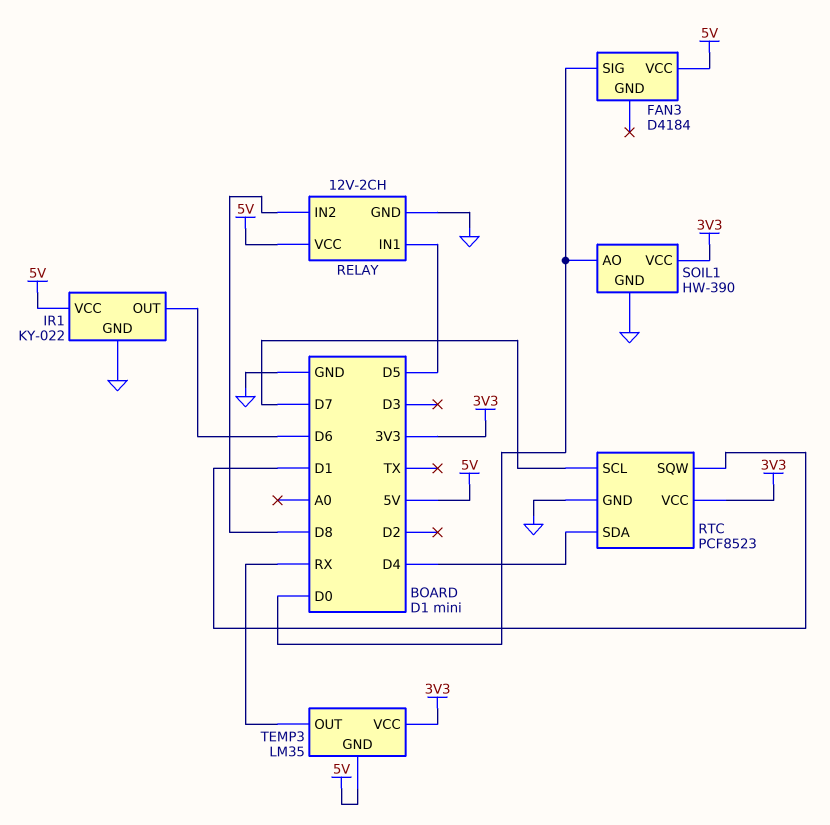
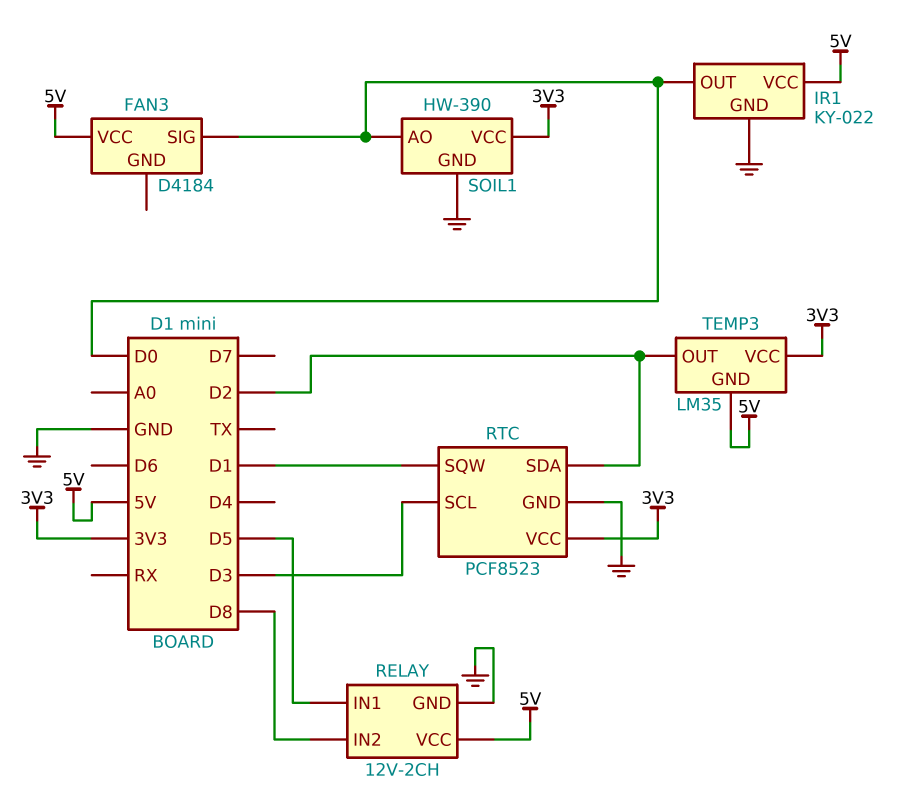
IR1 pin OUT: D6 -> D0
RTC pin SCL: D7 -> D3
RTC pin SDA: D4 -> D2
TEMP3 pin OUT: RX -> D2

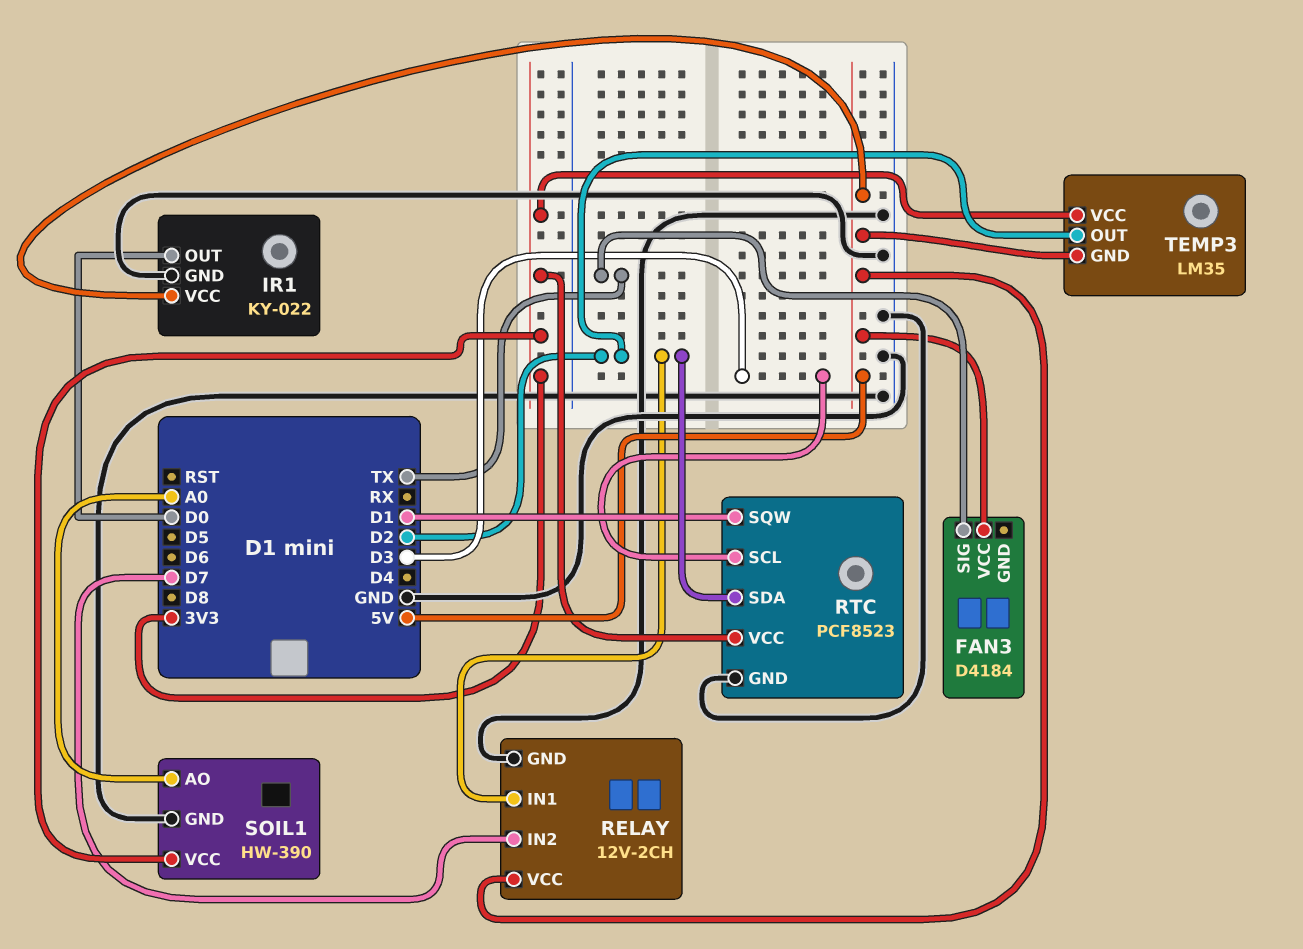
FAN3 pin SIG: D0 -> TX
RELAY pin IN1: D5 -> D2
RELAY pin IN2: D8 -> D7
SOIL1 pin AO: D0 -> A0

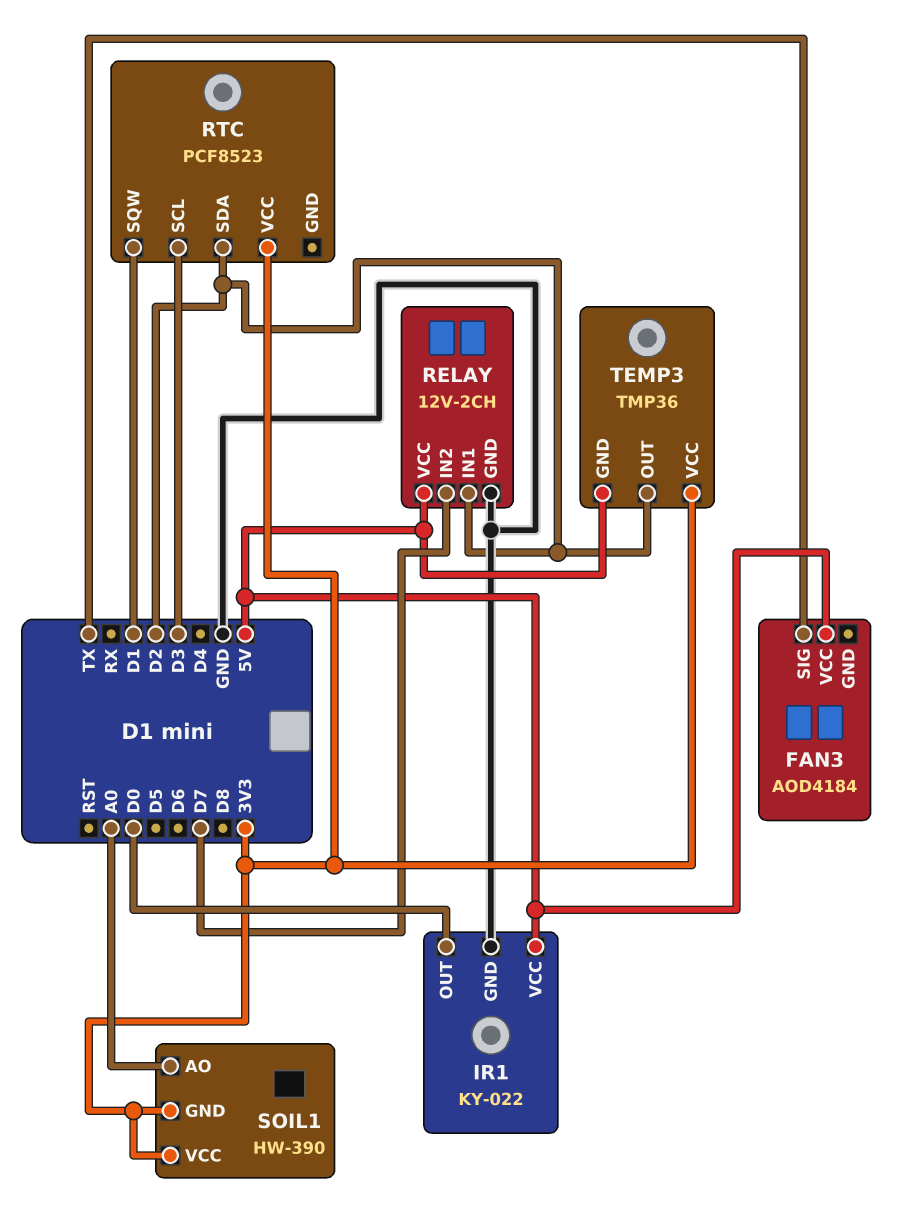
FAN3: D4184 -> AOD4184
RTC pin GND: GND -> none
SOIL1 pin GND: GND -> 3V3
TEMP3: LM35 -> TMP36

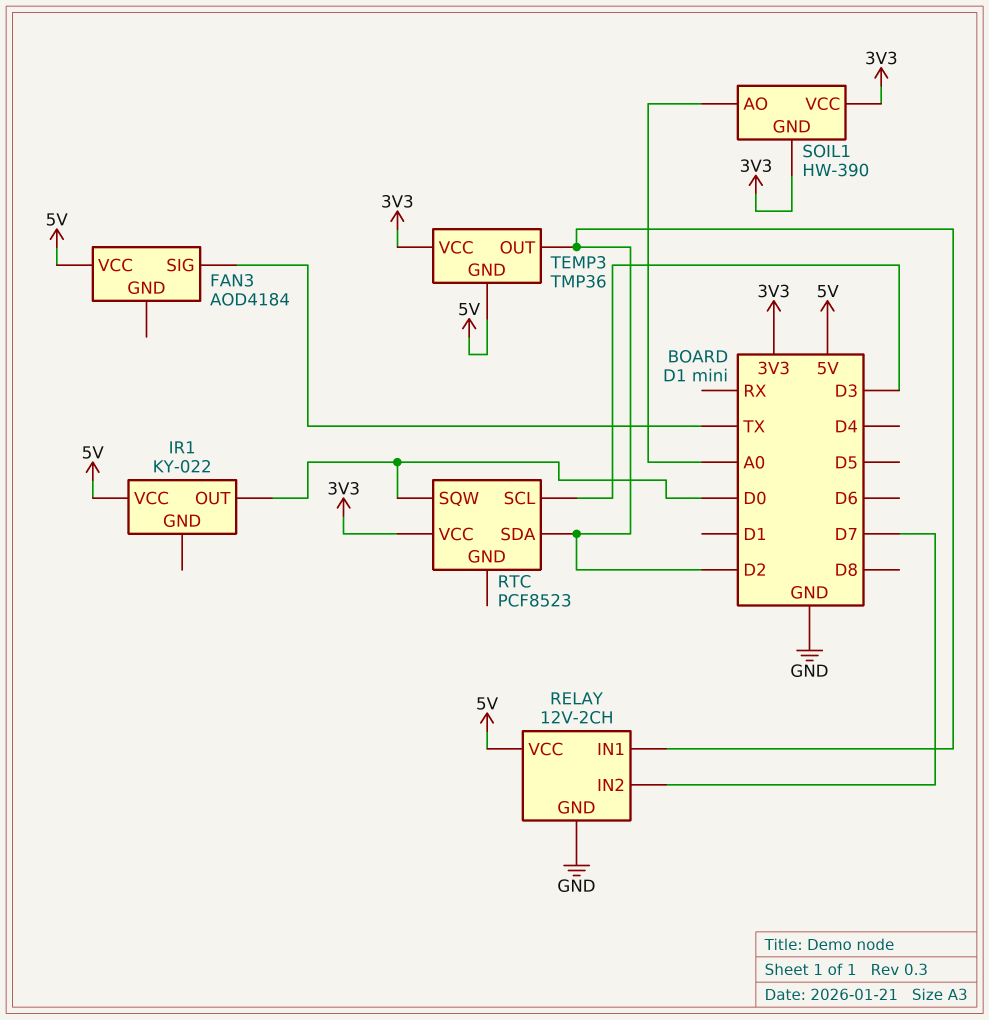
IR1 pin GND: GND -> none
RTC pin SQW: D1 -> D0

